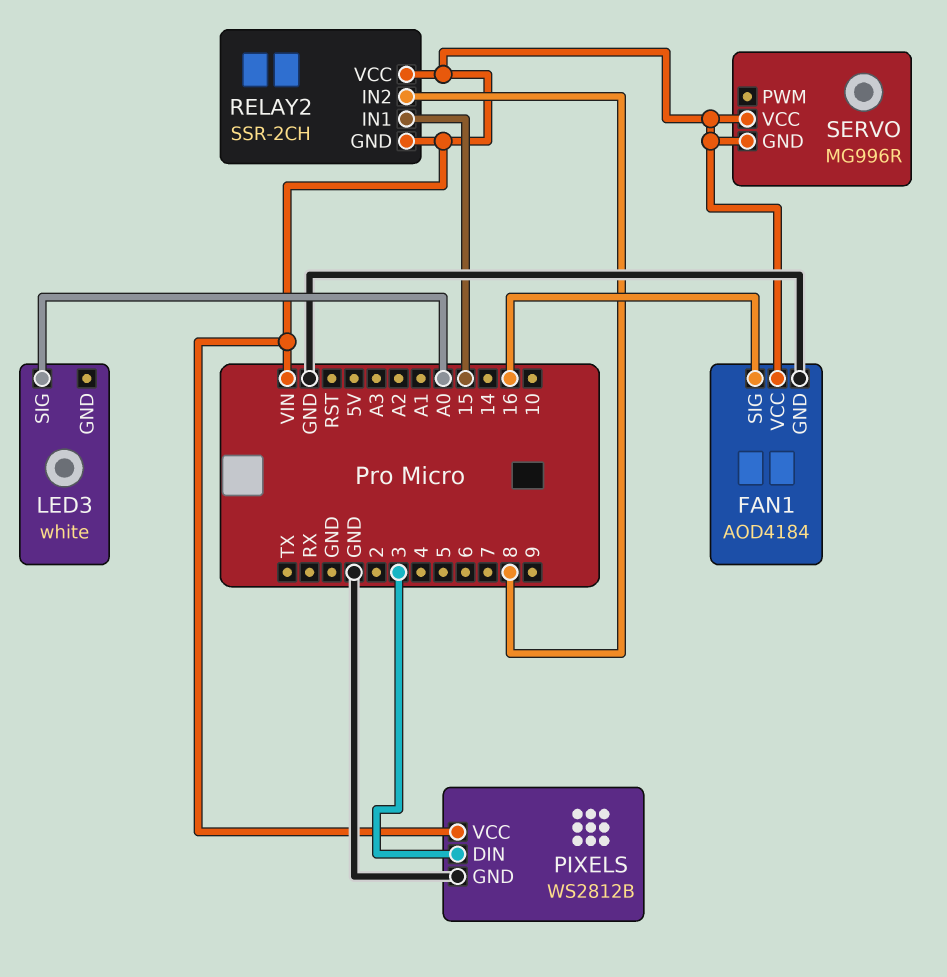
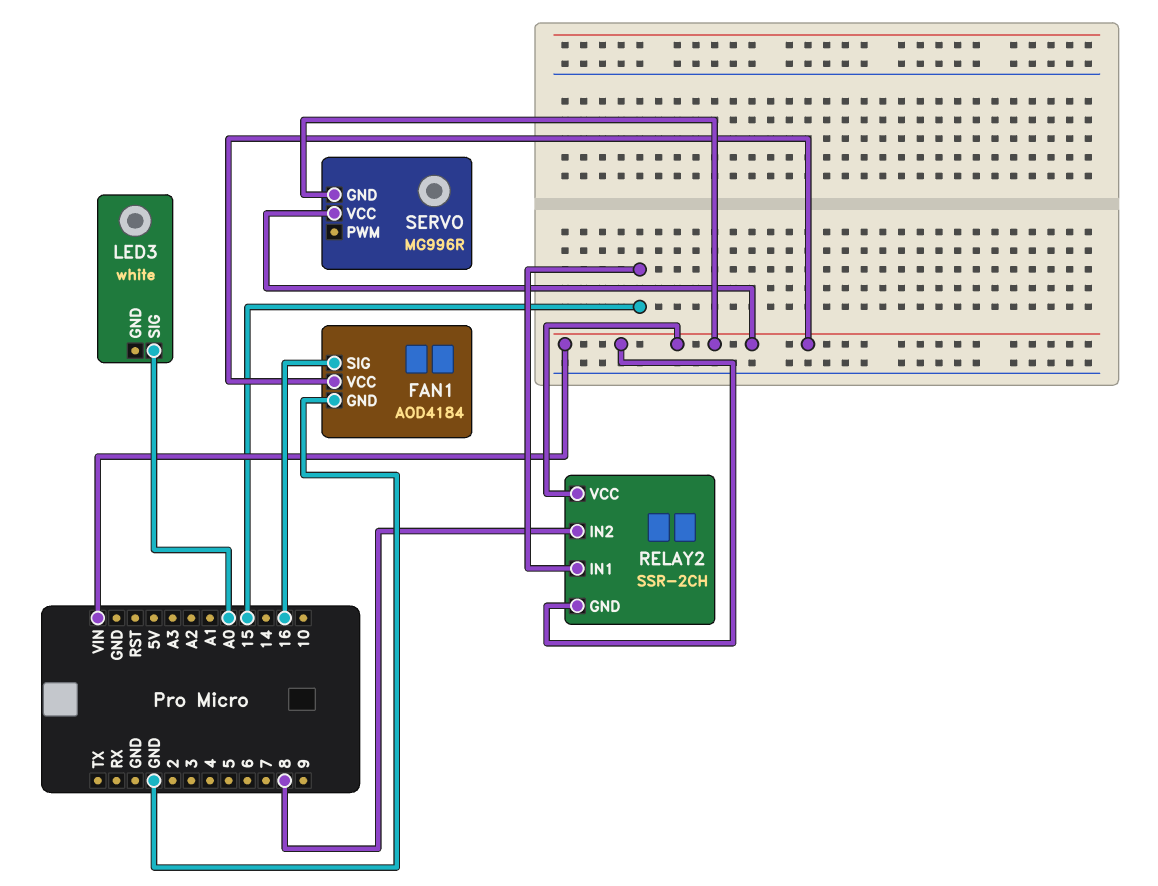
PIXELS: WS2812B -> none
PIXELS pin DIN: 3 -> none
PIXELS pin GND: GND -> none
PIXELS pin VCC: VIN -> none

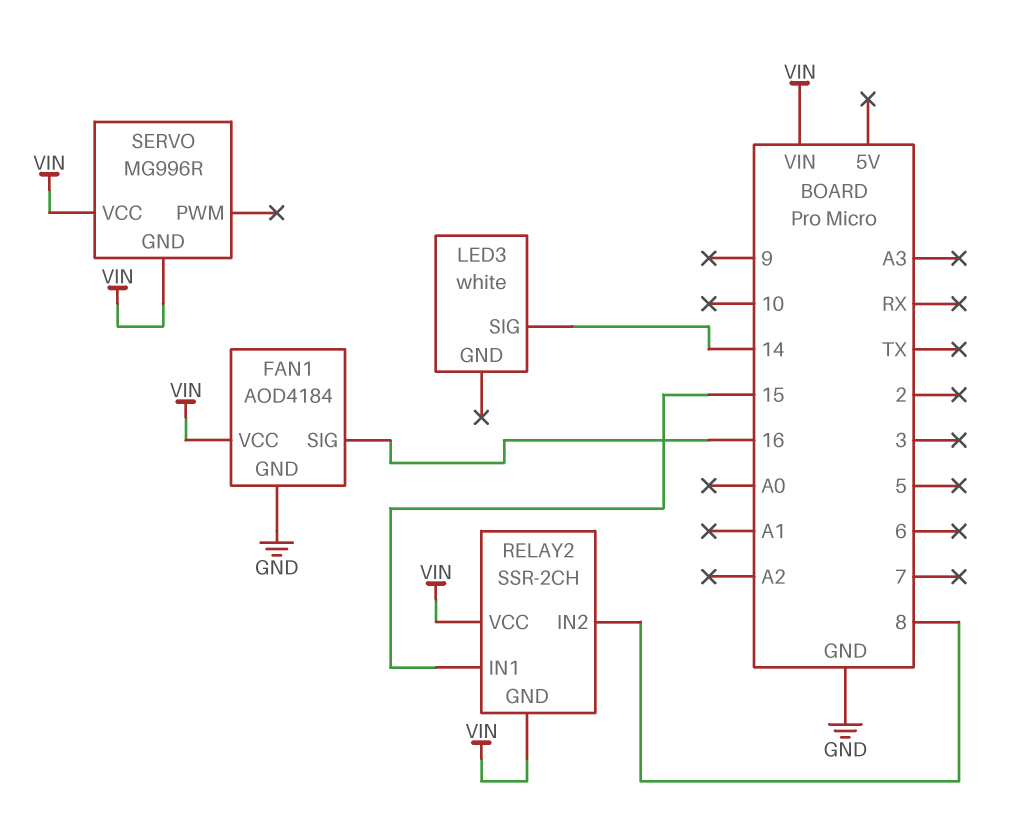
LED3 pin SIG: A0 -> 14

